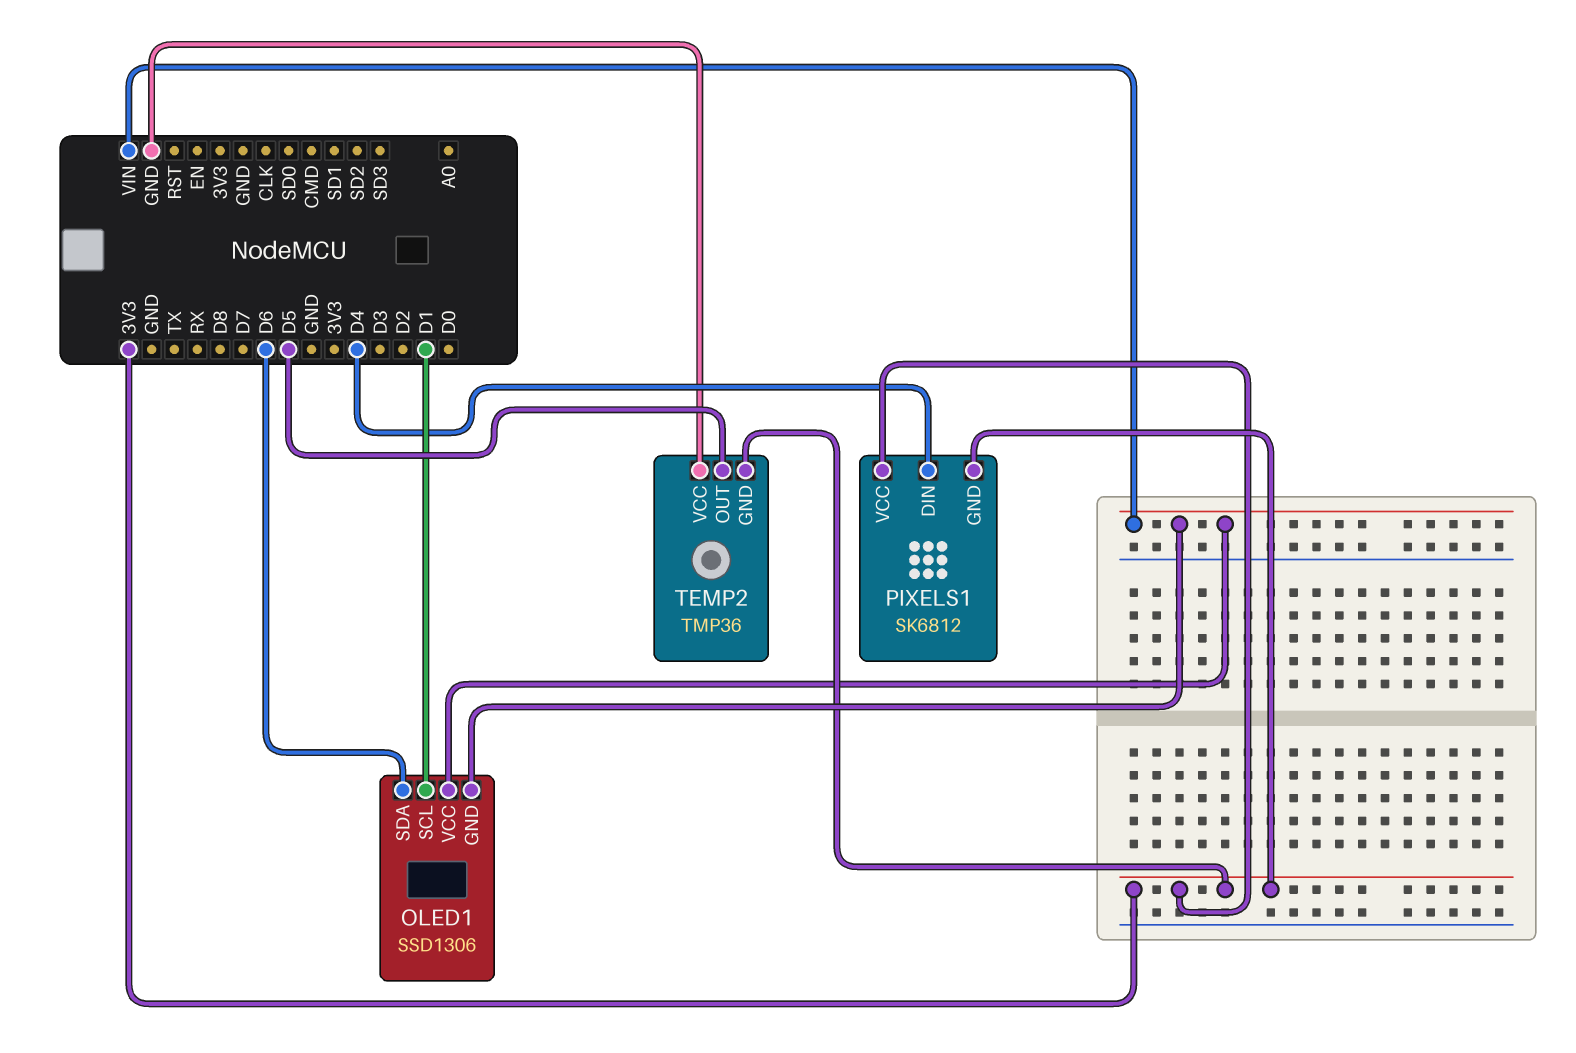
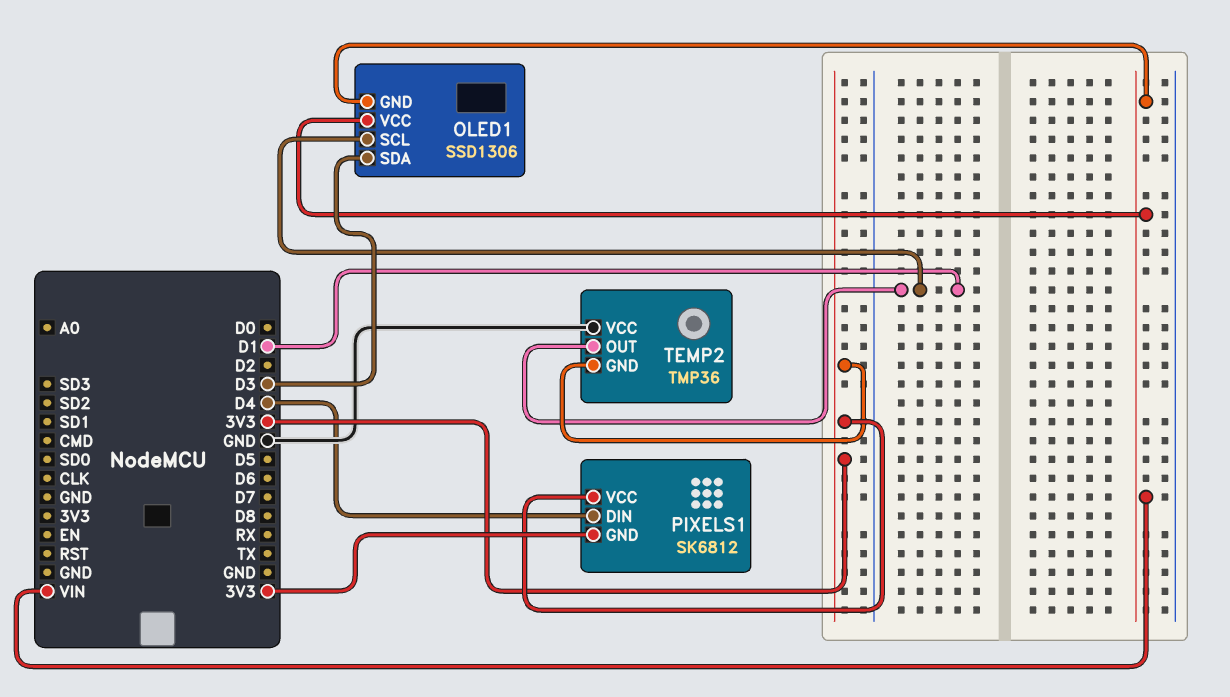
OLED1 pin SDA: D6 -> D3
TEMP2 pin OUT: D5 -> D1

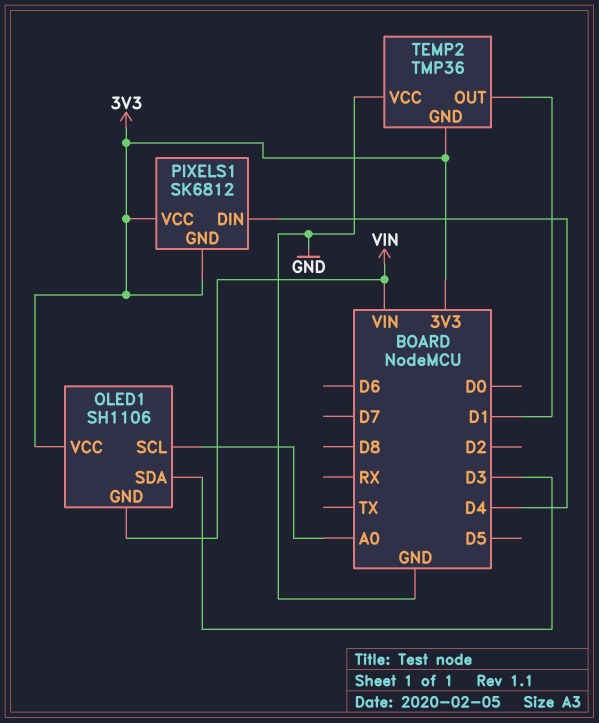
OLED1: SSD1306 -> SH1106
OLED1 pin SCL: D1 -> A0
OLED1 pin VCC: VIN -> 3V3

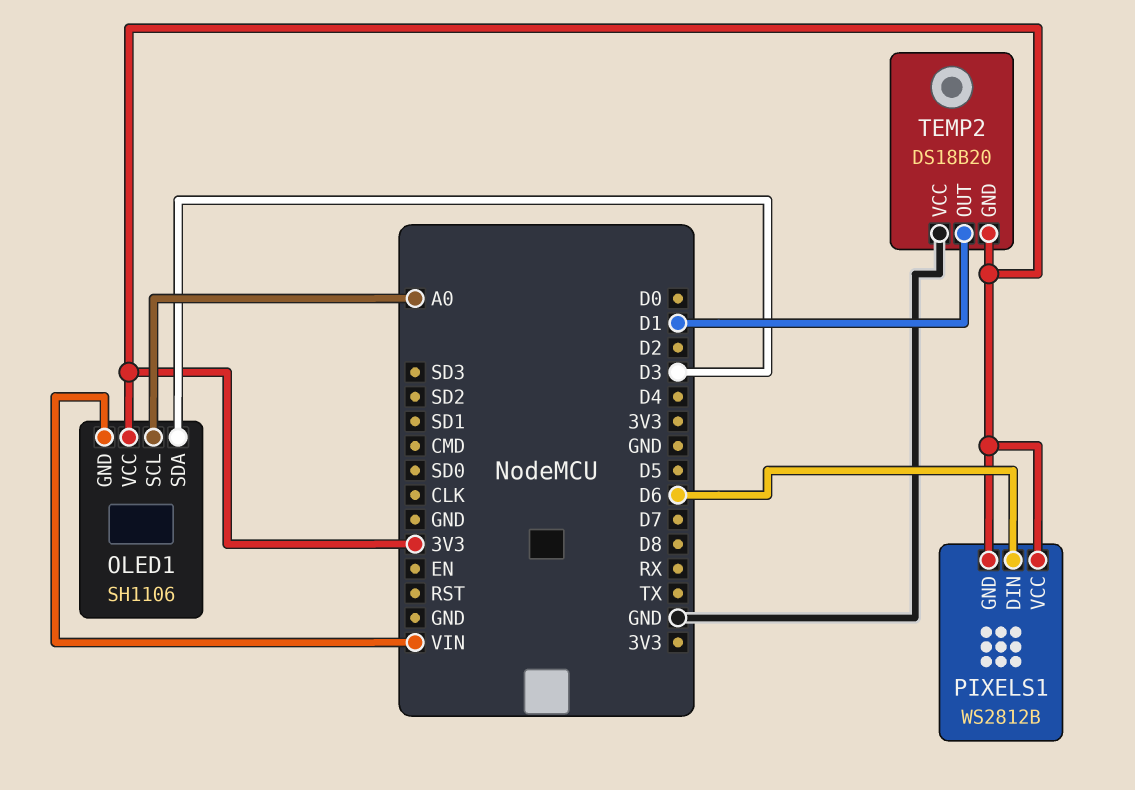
PIXELS1: SK6812 -> WS2812B
PIXELS1 pin DIN: D4 -> D6
TEMP2: TMP36 -> DS18B20

